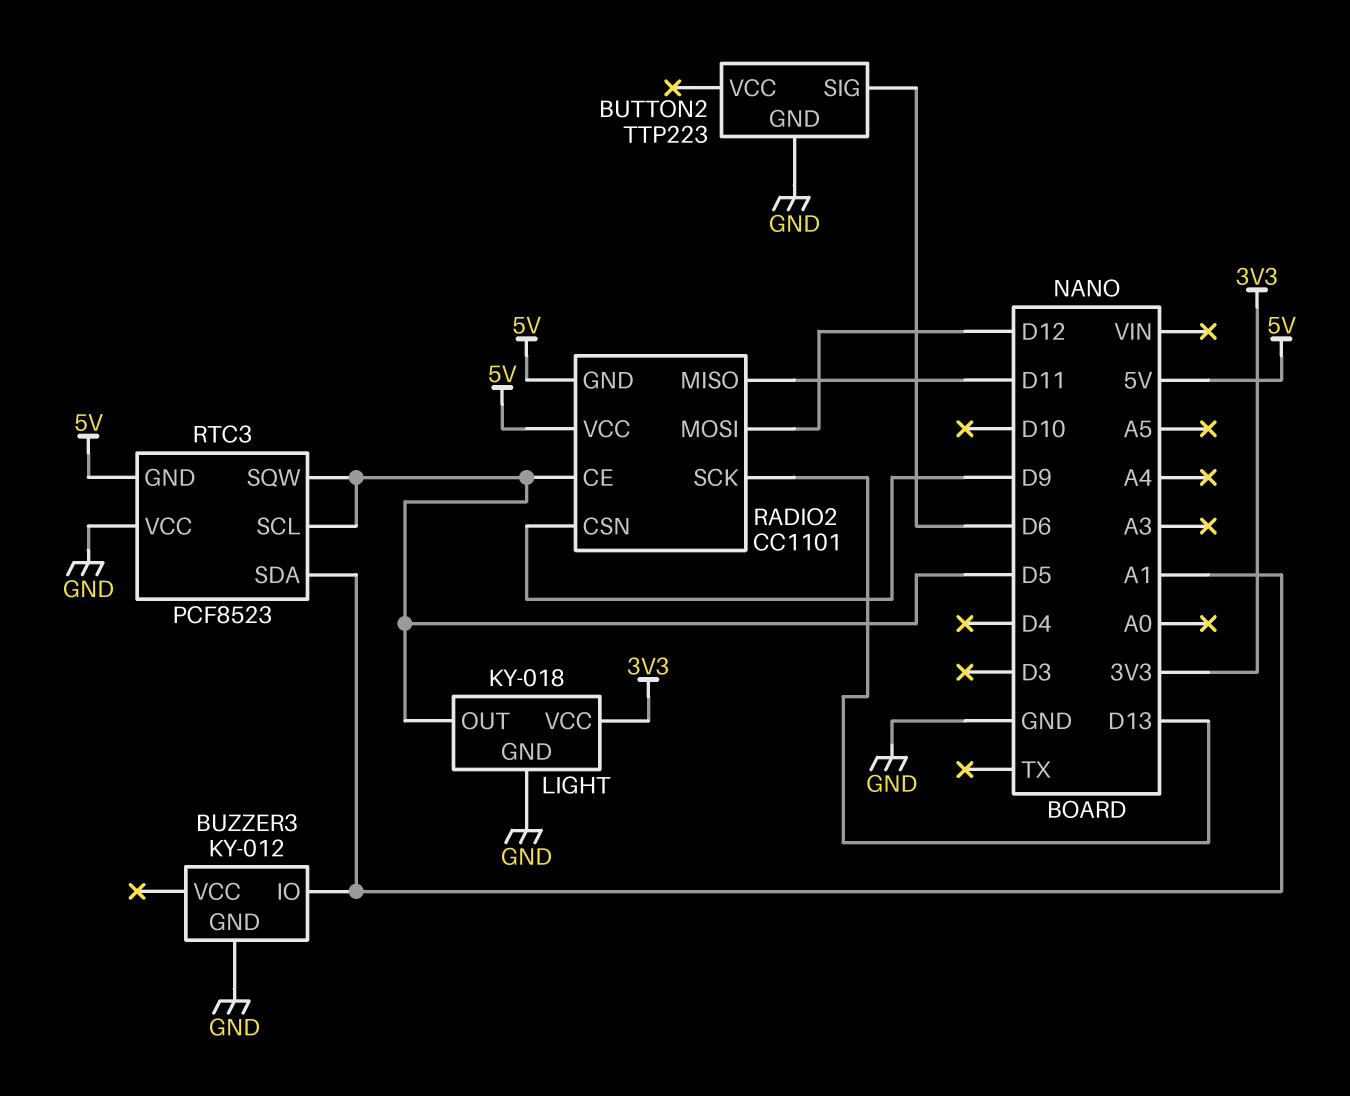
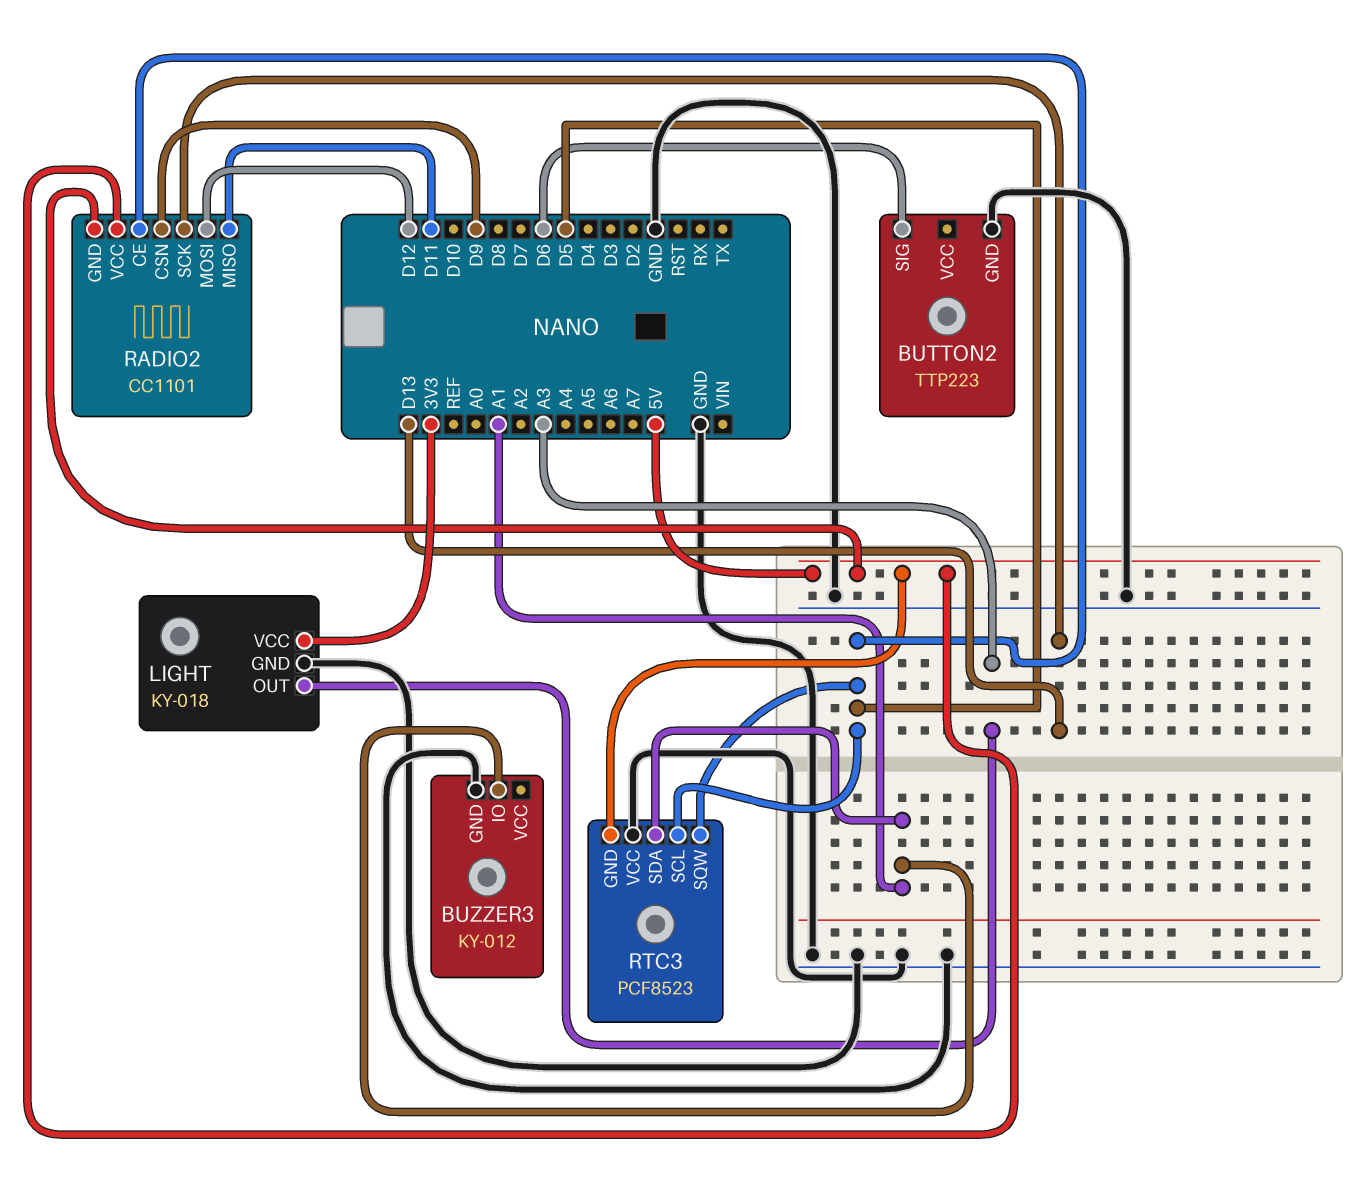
LIGHT pin OUT: D5 -> A3

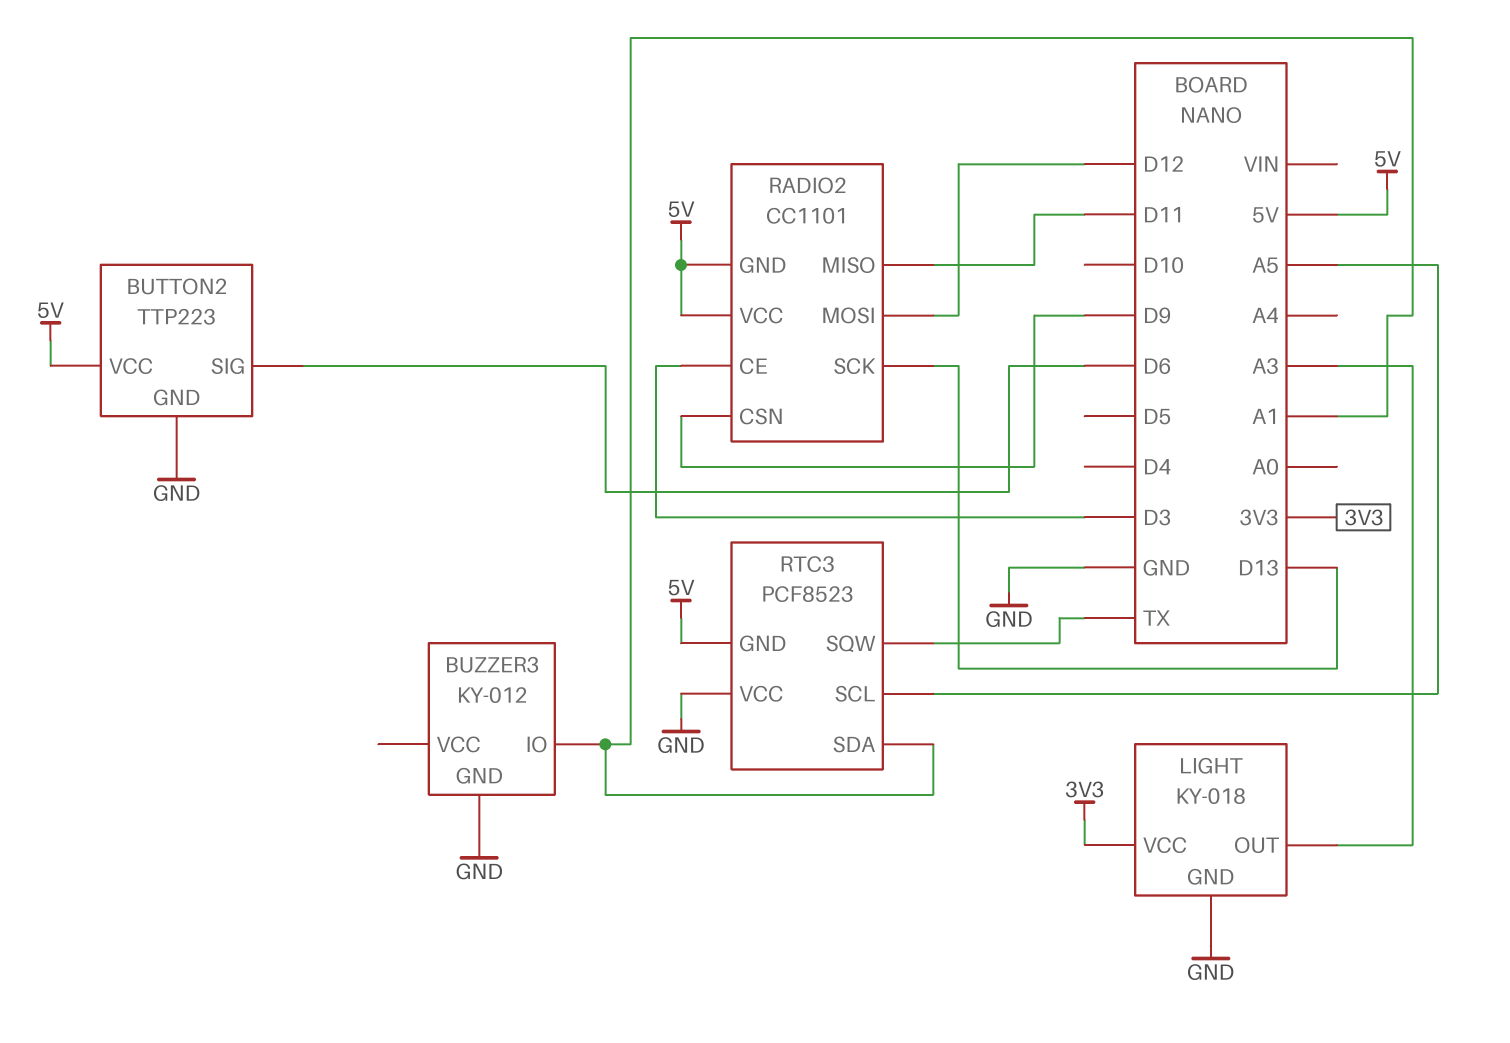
BUTTON2 pin VCC: none -> 5V
RADIO2 pin CE: D5 -> D3
RTC3 pin SCL: D5 -> A5
RTC3 pin SQW: D5 -> TX

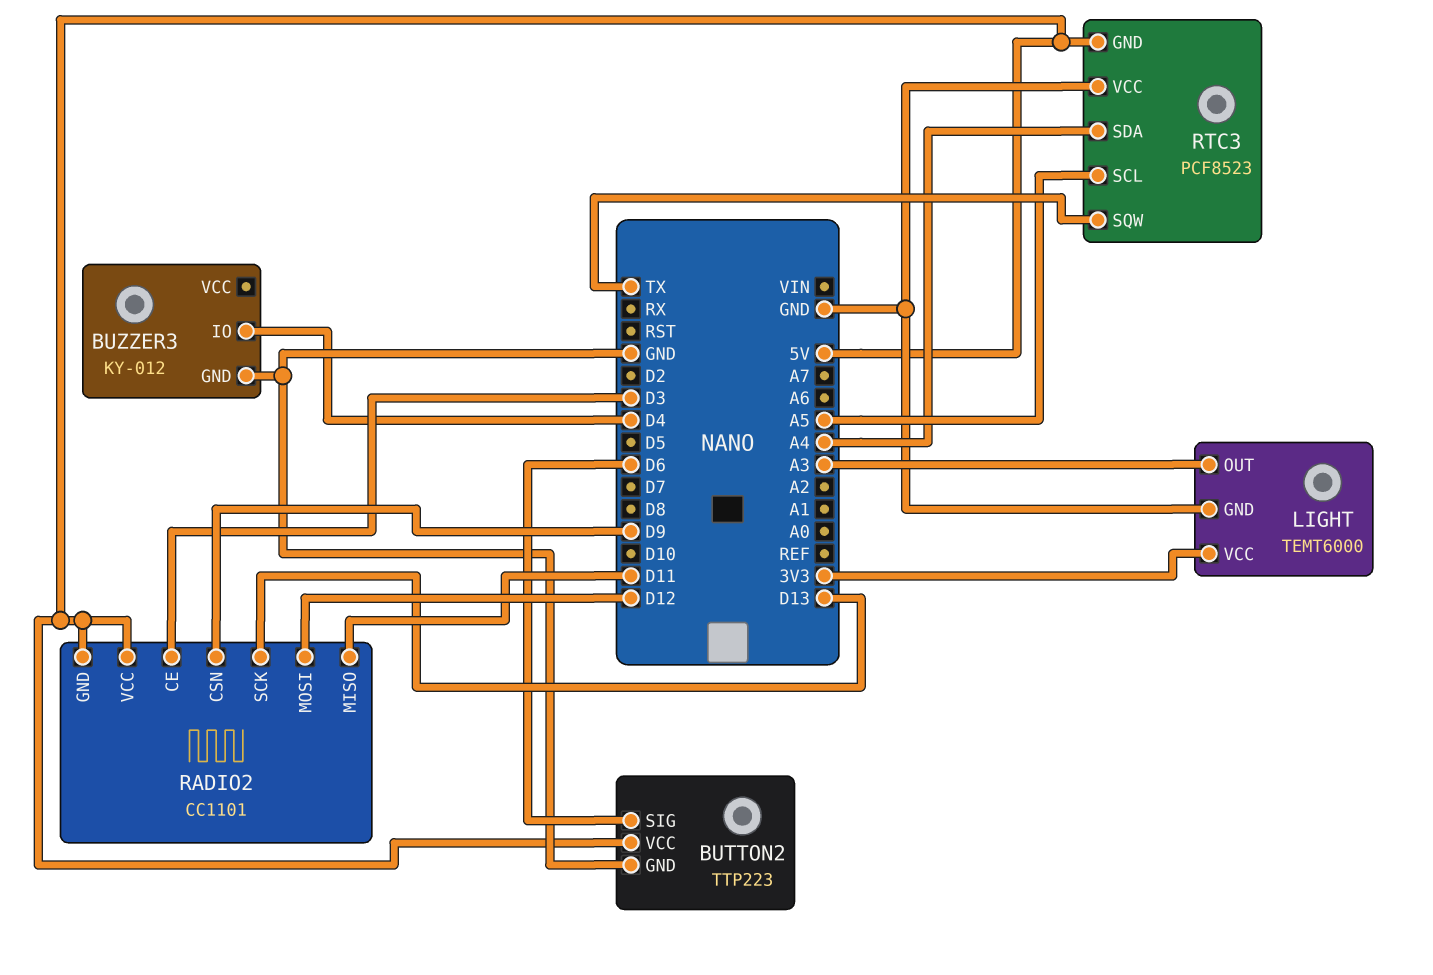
BUZZER3 pin IO: A1 -> D4
LIGHT: KY-018 -> TEMT6000
RTC3 pin SDA: A1 -> A4

